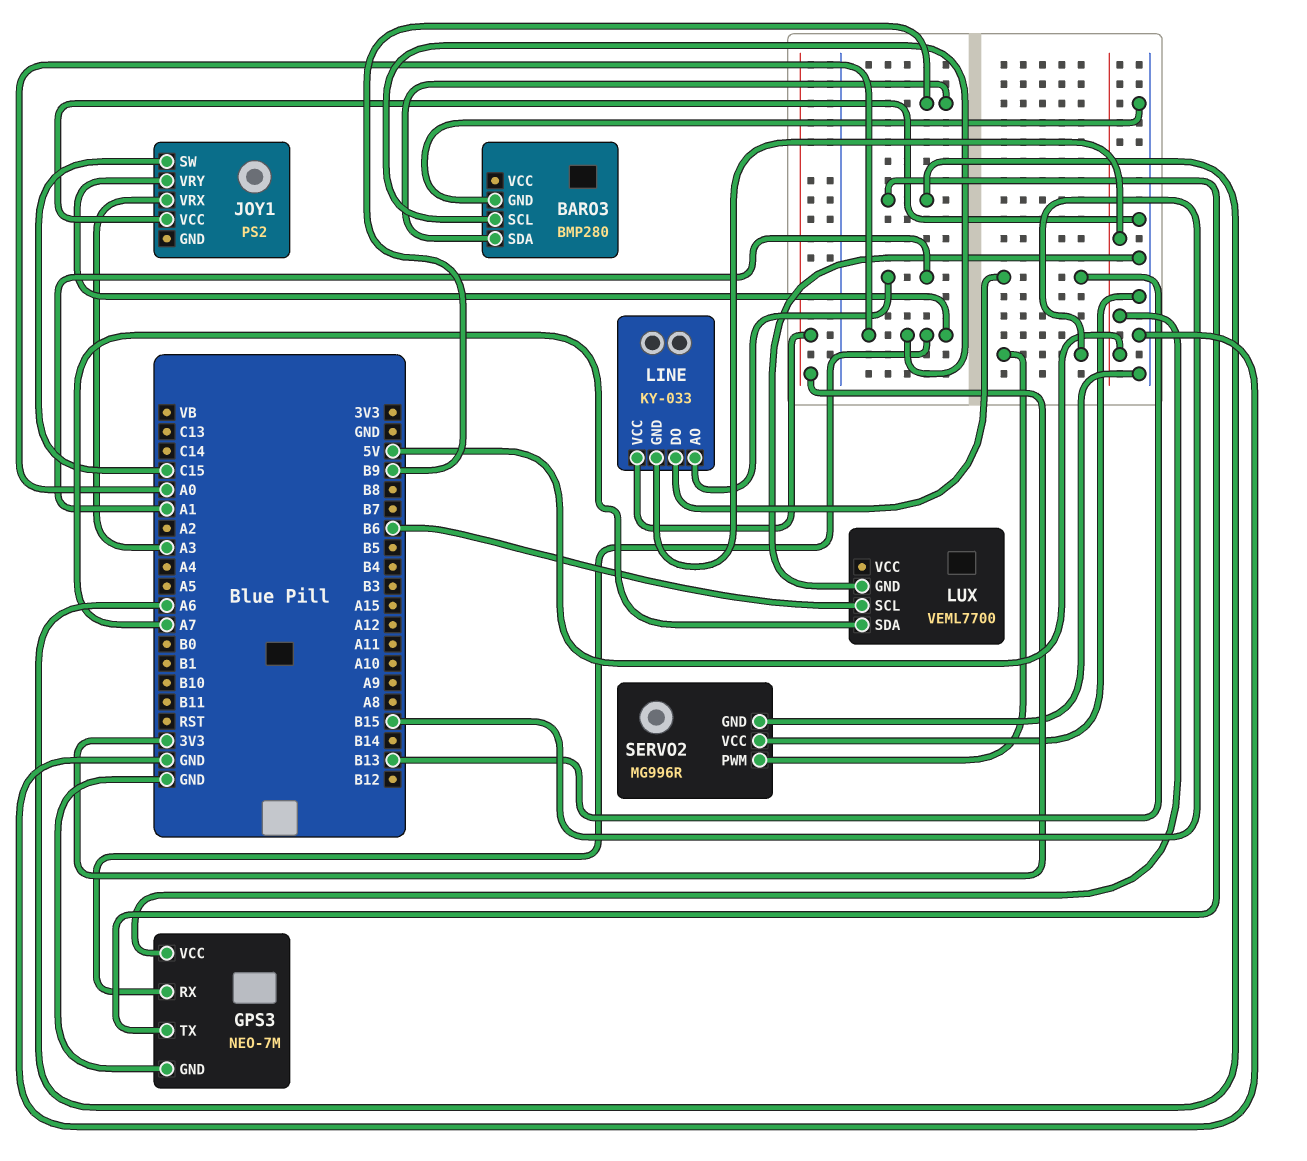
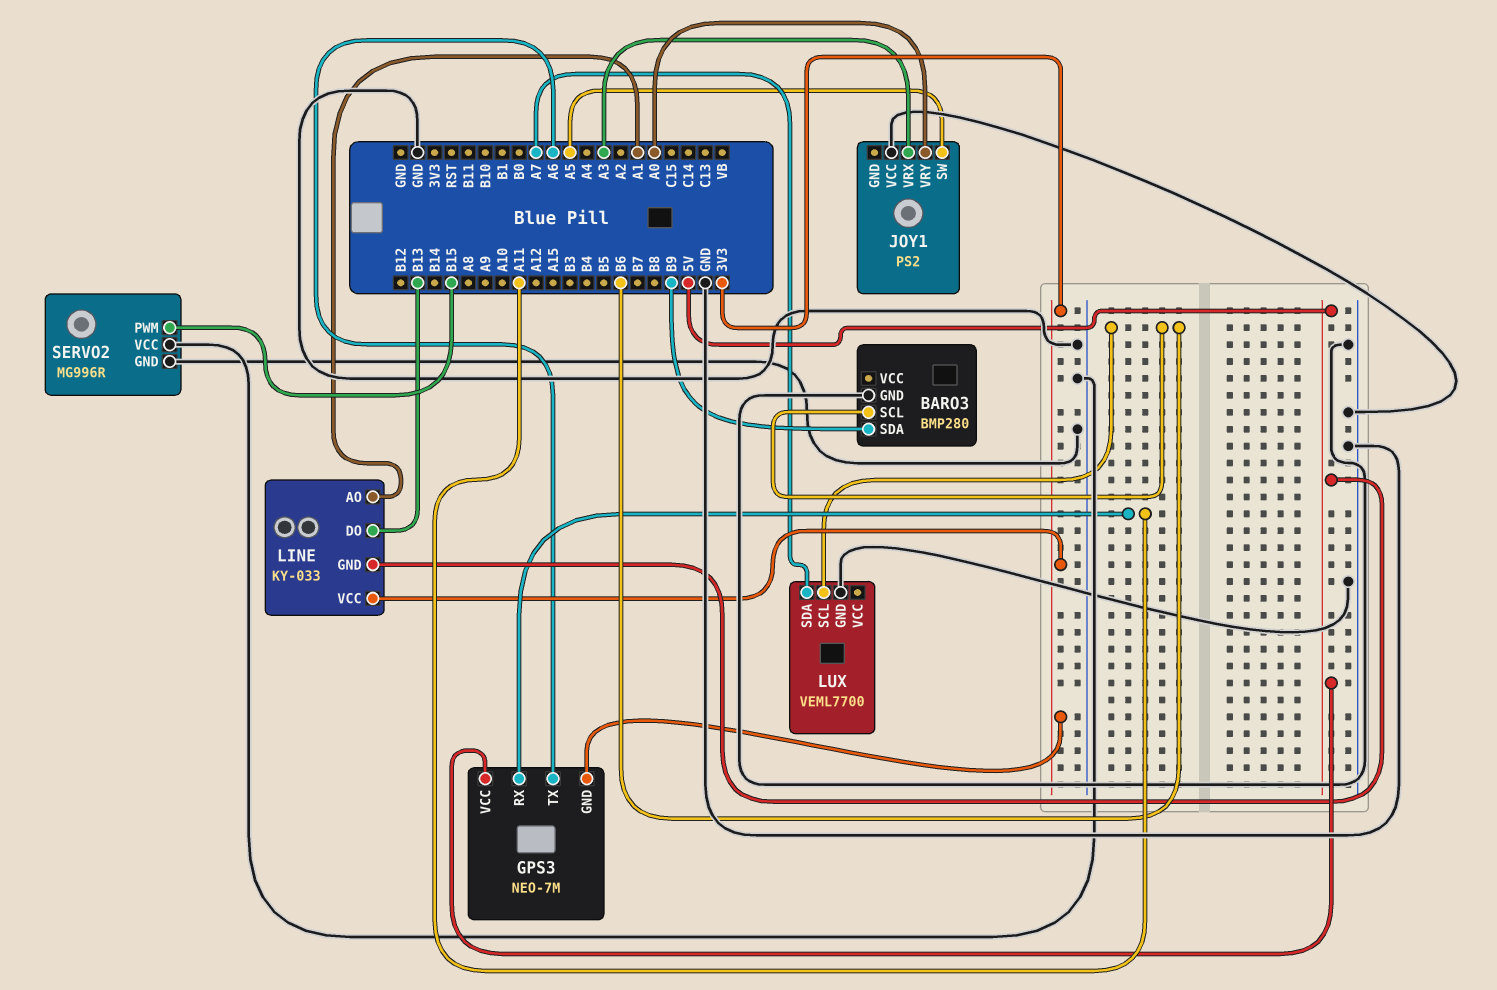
BARO3 pin SCL: A0 -> B6
GPS3 pin GND: GND -> 3V3
GPS3 pin RX: A0 -> A11
JOY1 pin SW: C15 -> A5

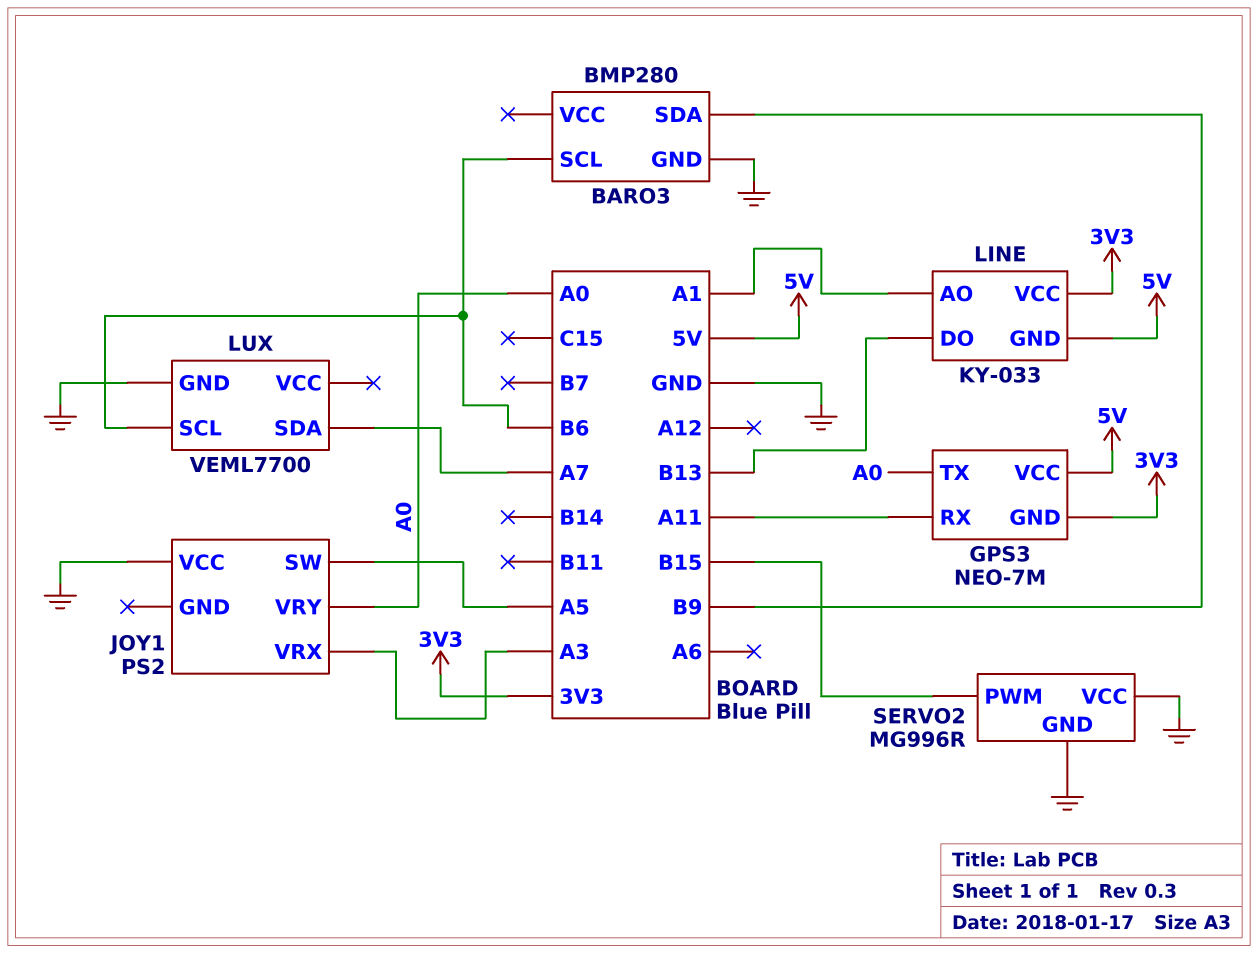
GPS3 pin TX: A6 -> A0

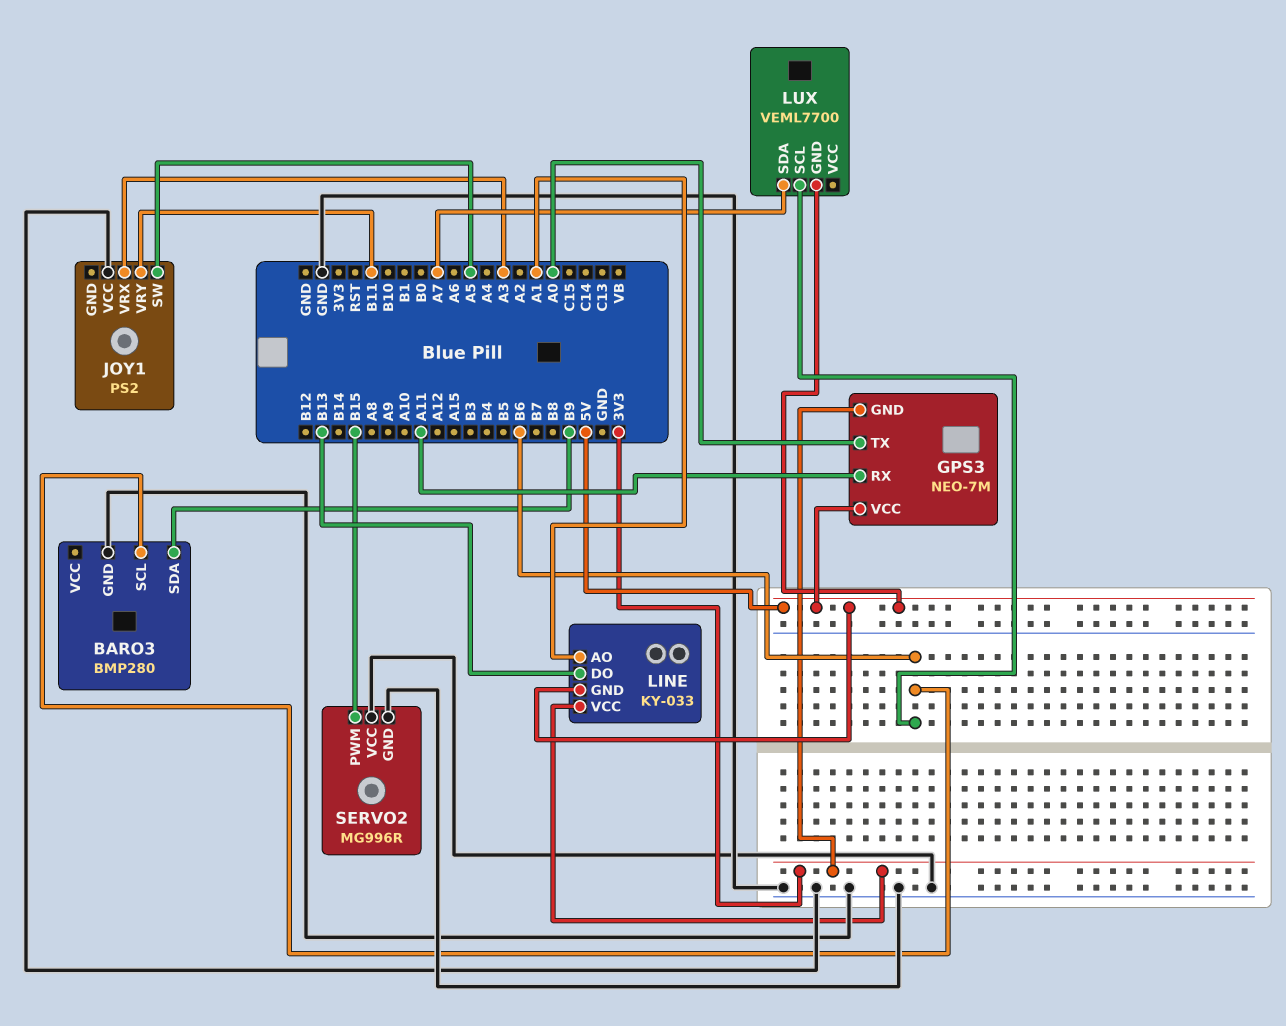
JOY1 pin VRY: A0 -> B11
LUX pin GND: GND -> 5V

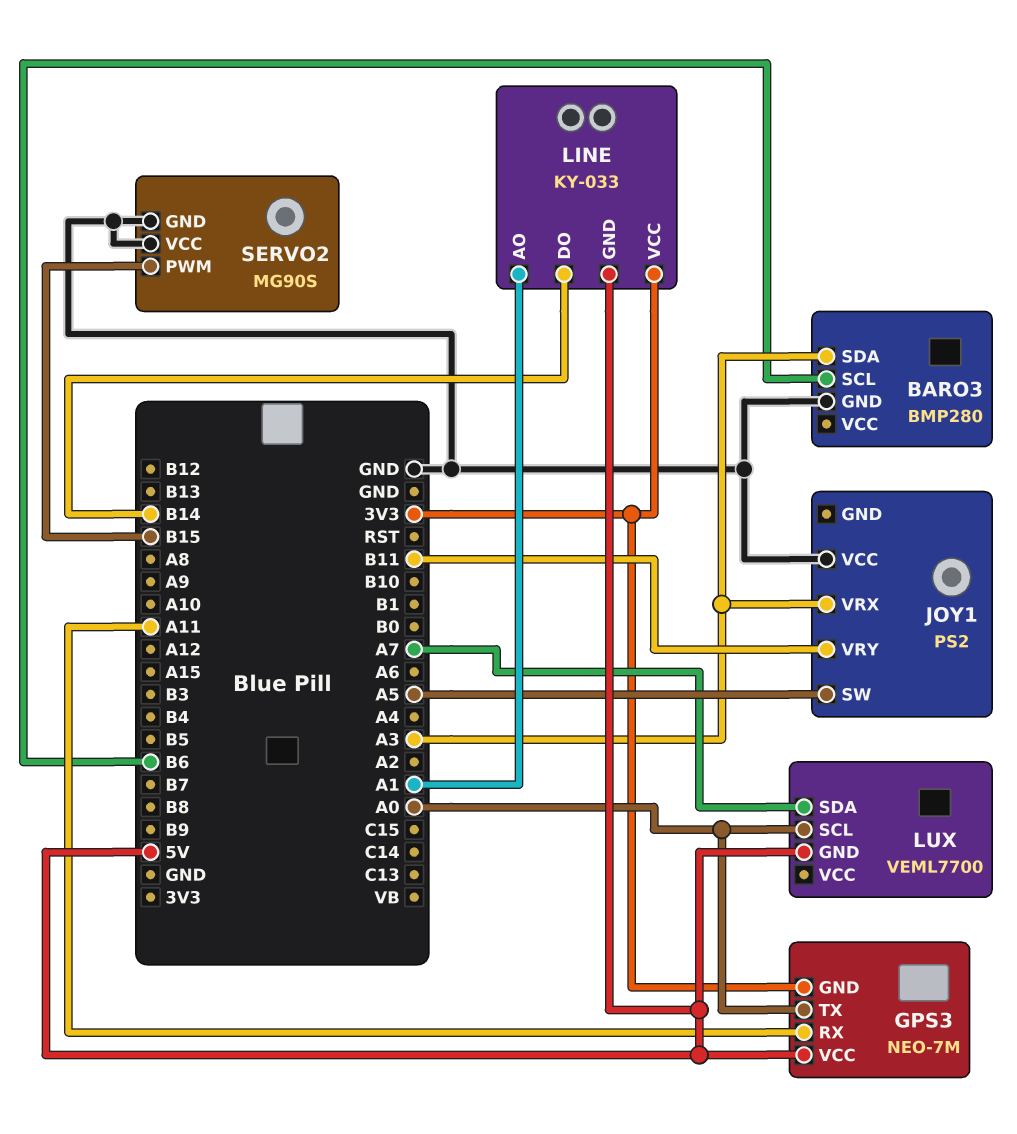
BARO3 pin SDA: B9 -> A3
LINE pin DO: B13 -> B14
LUX pin SCL: B6 -> A0
SERVO2: MG996R -> MG90S

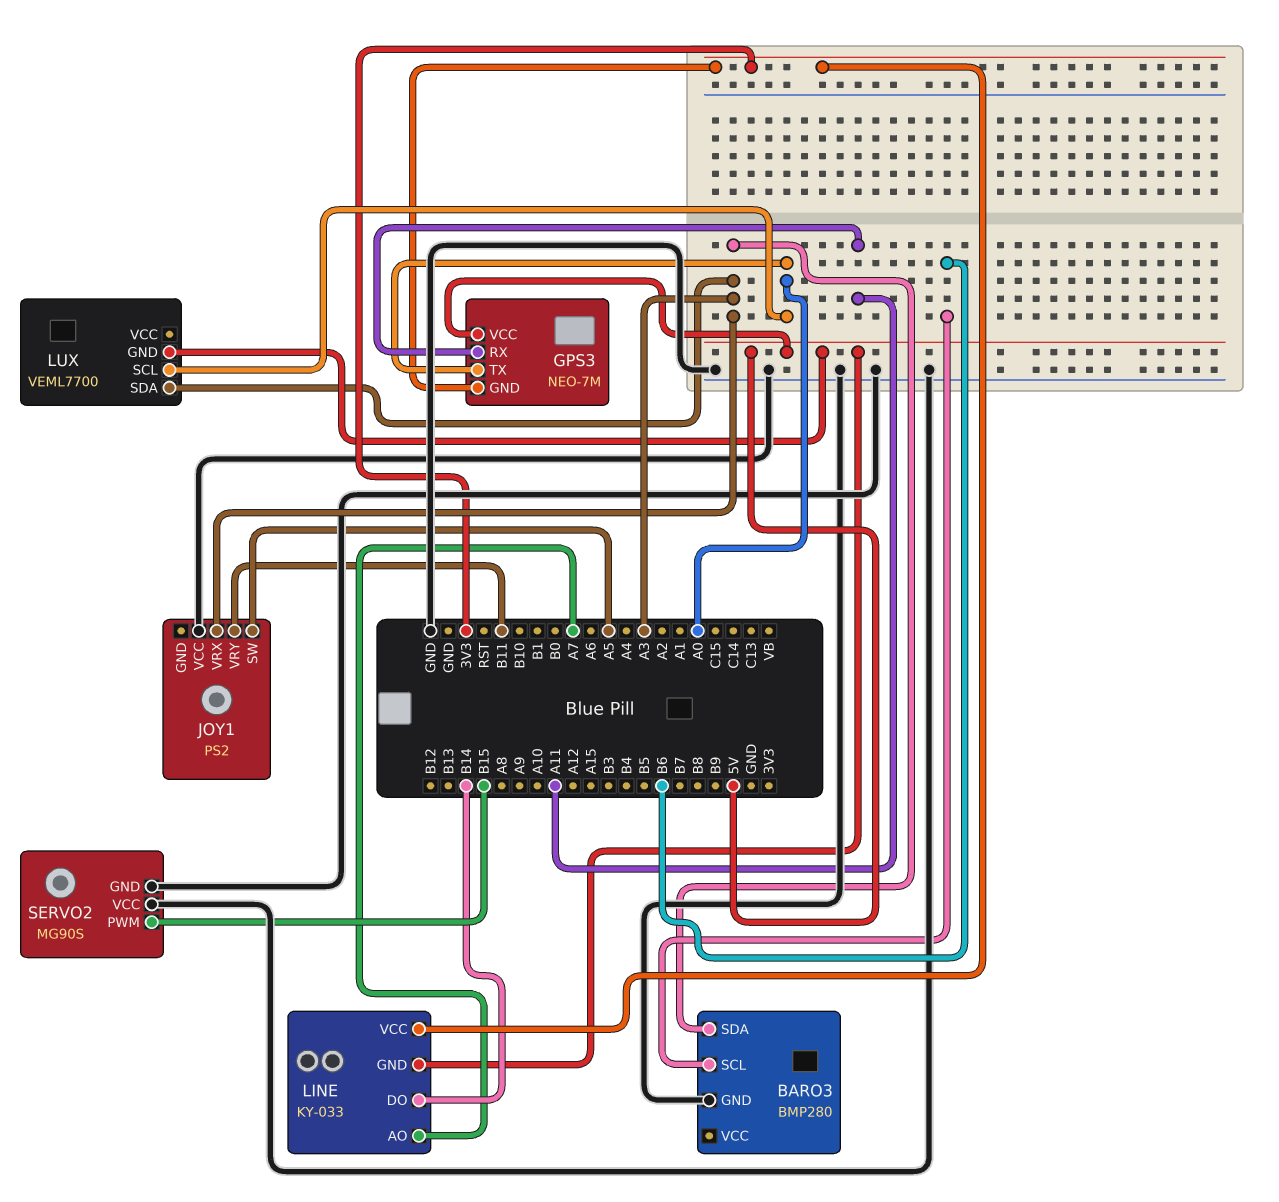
LINE pin AO: A1 -> A7
LUX pin SDA: A7 -> A3

